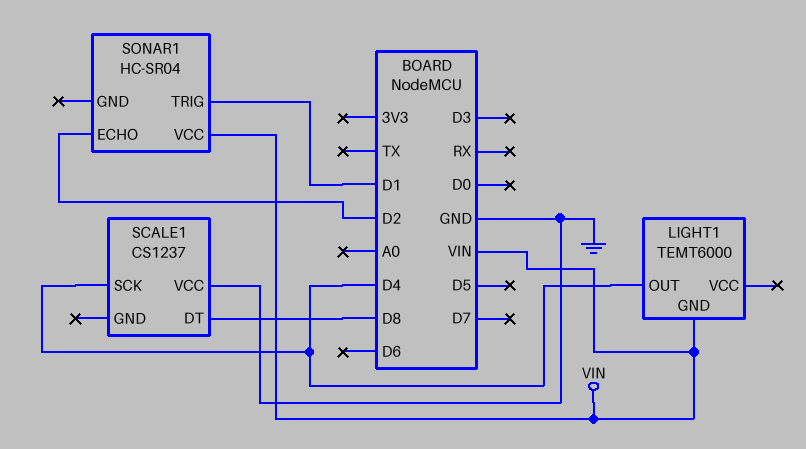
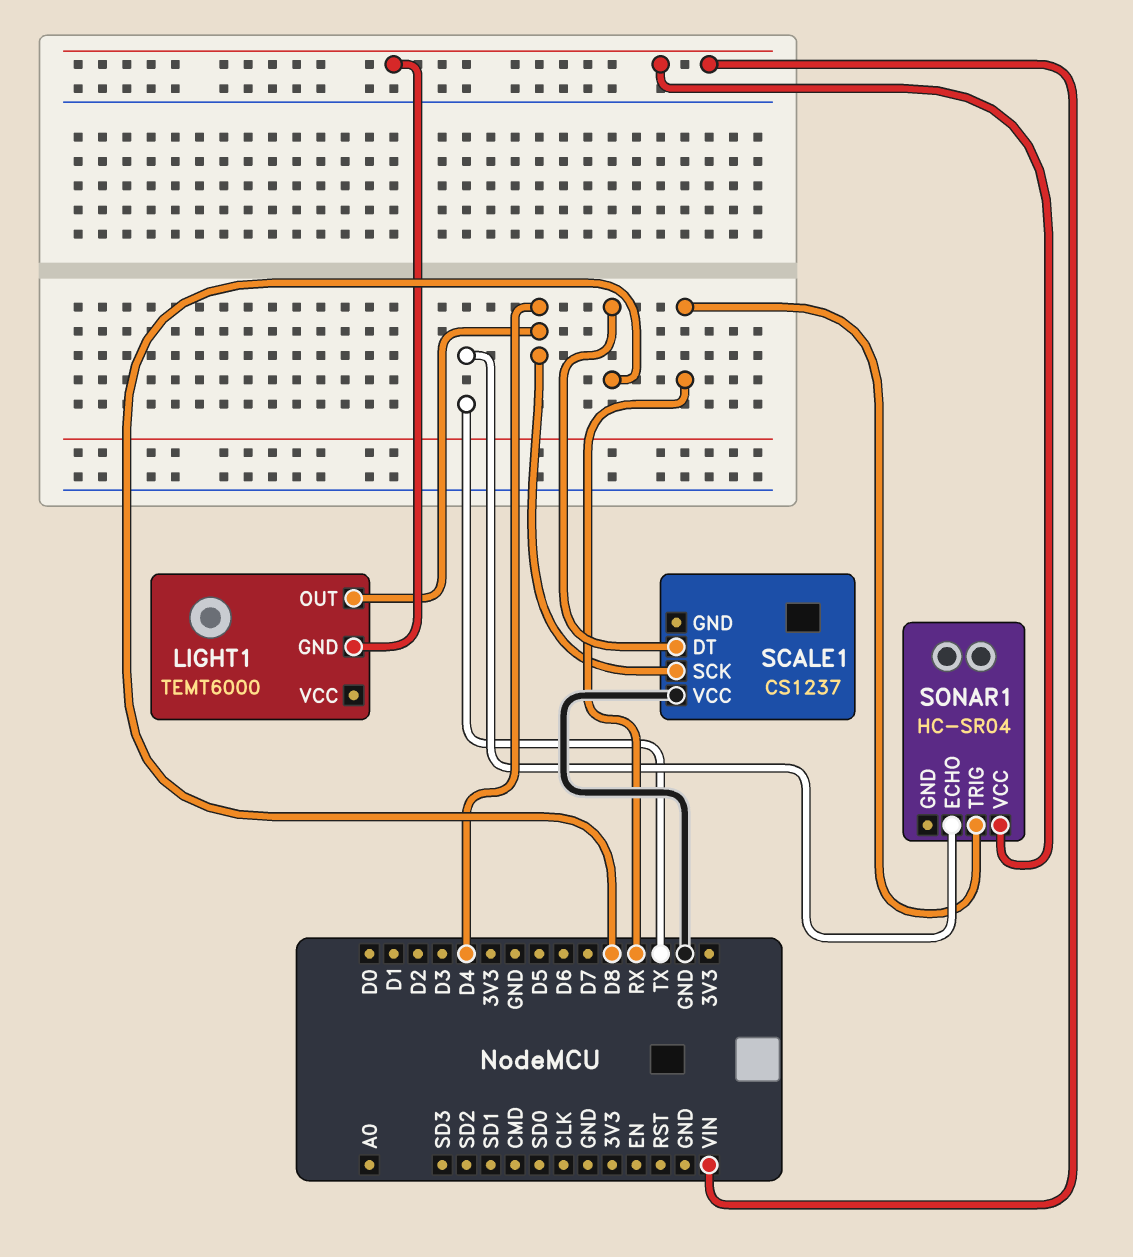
SONAR1 pin ECHO: D2 -> TX
SONAR1 pin TRIG: D1 -> RX

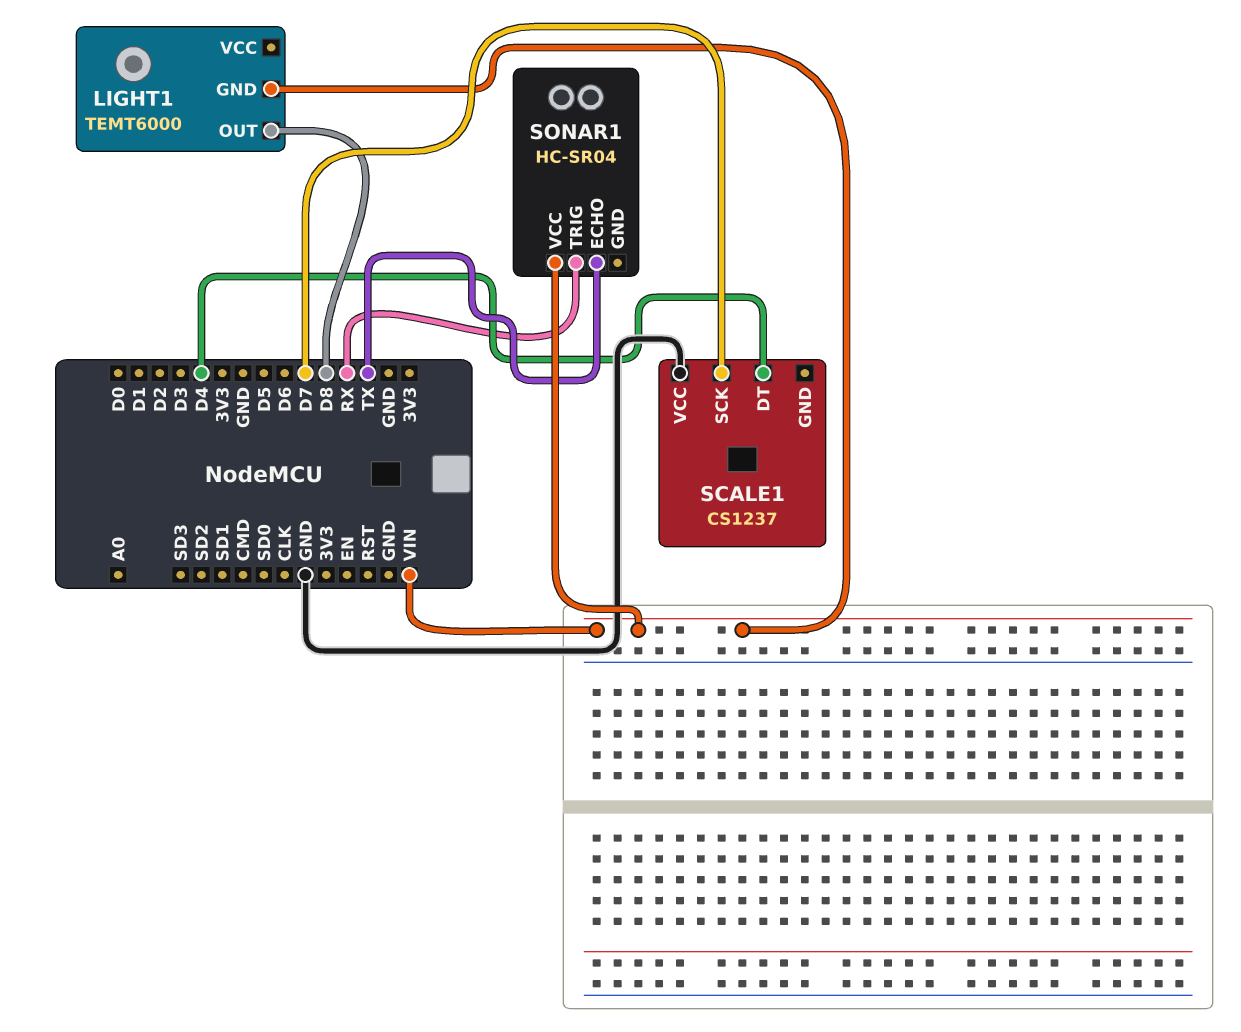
LIGHT1 pin OUT: D4 -> D8
SCALE1 pin DT: D8 -> D4
SCALE1 pin SCK: D4 -> D7

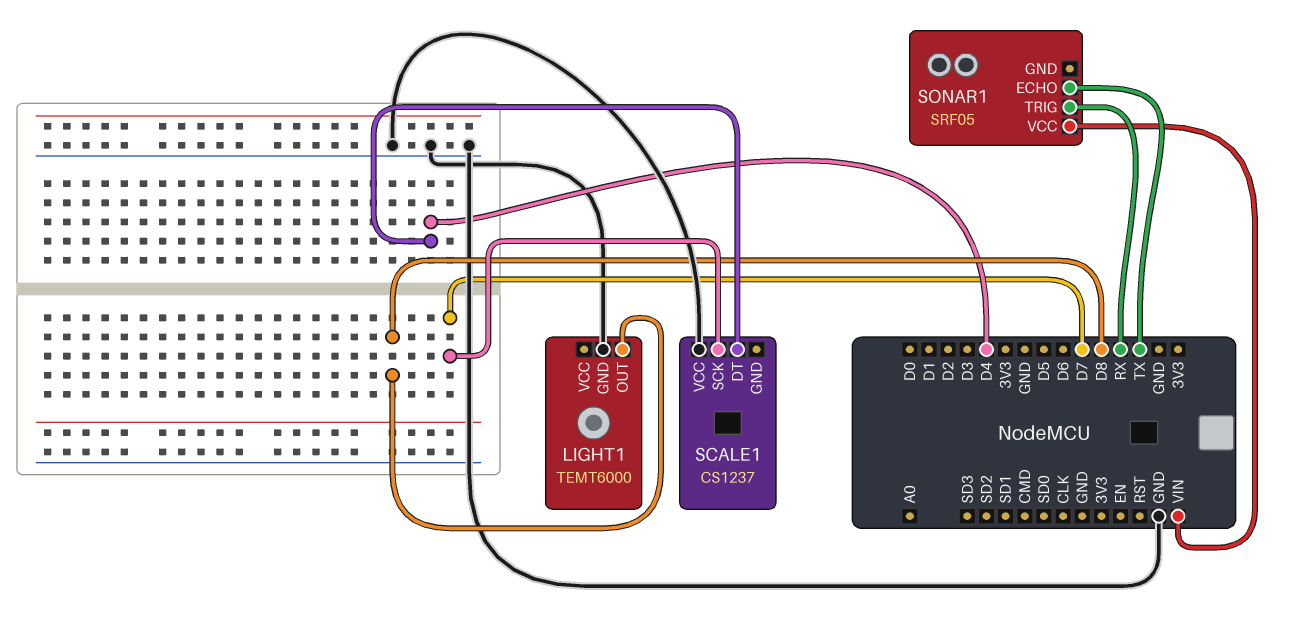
LIGHT1 pin GND: VIN -> GND
SONAR1: HC-SR04 -> SRF05

